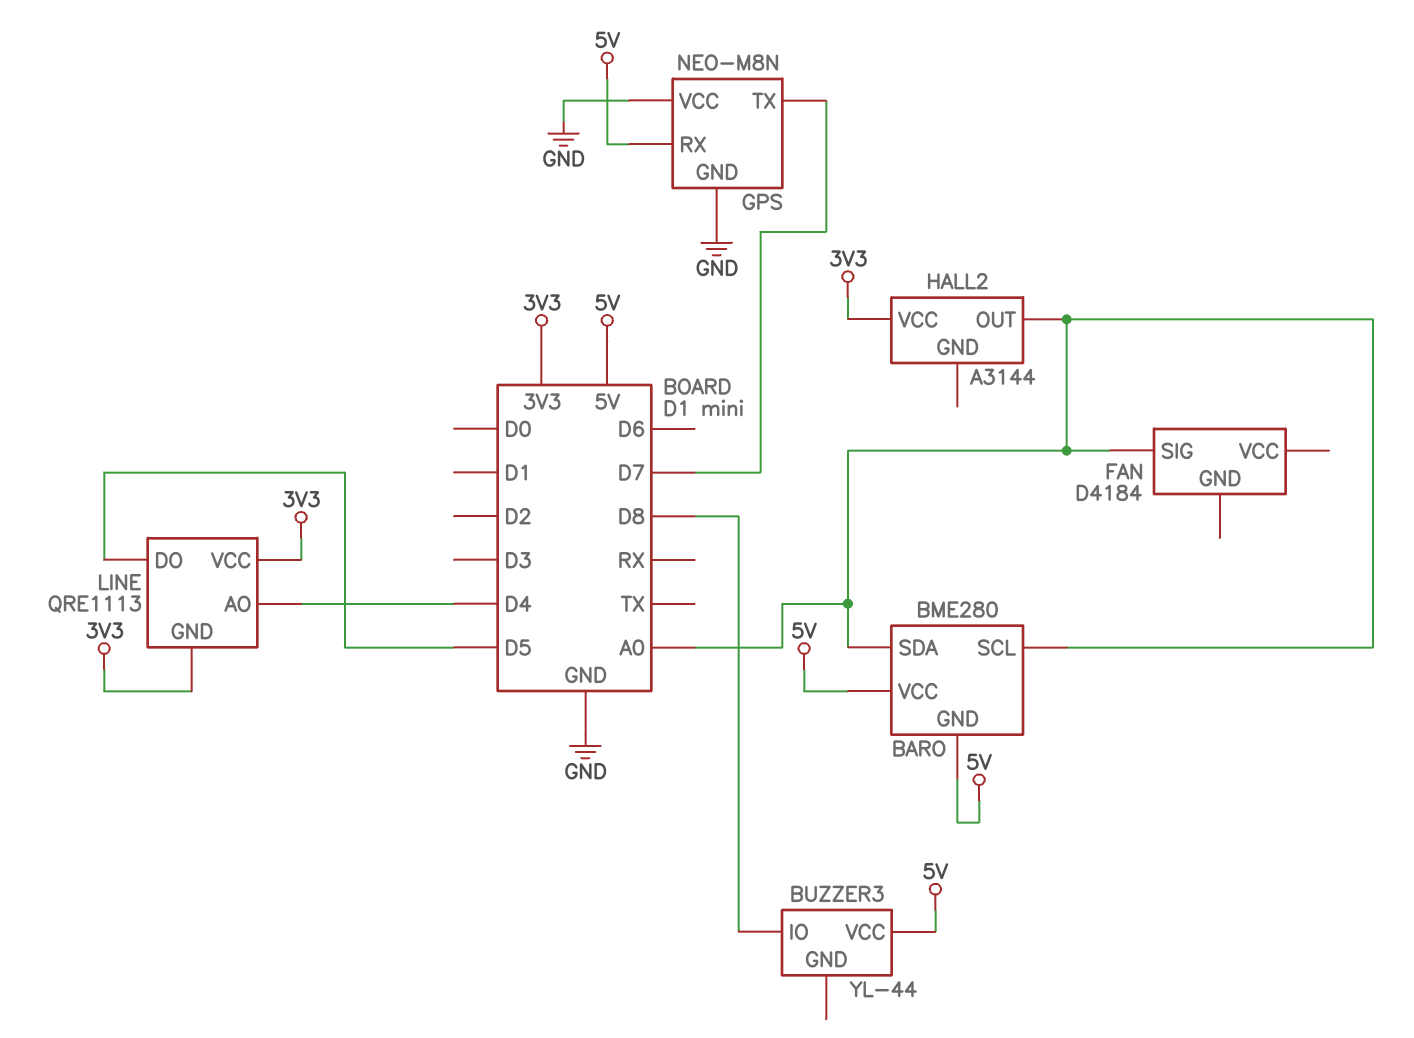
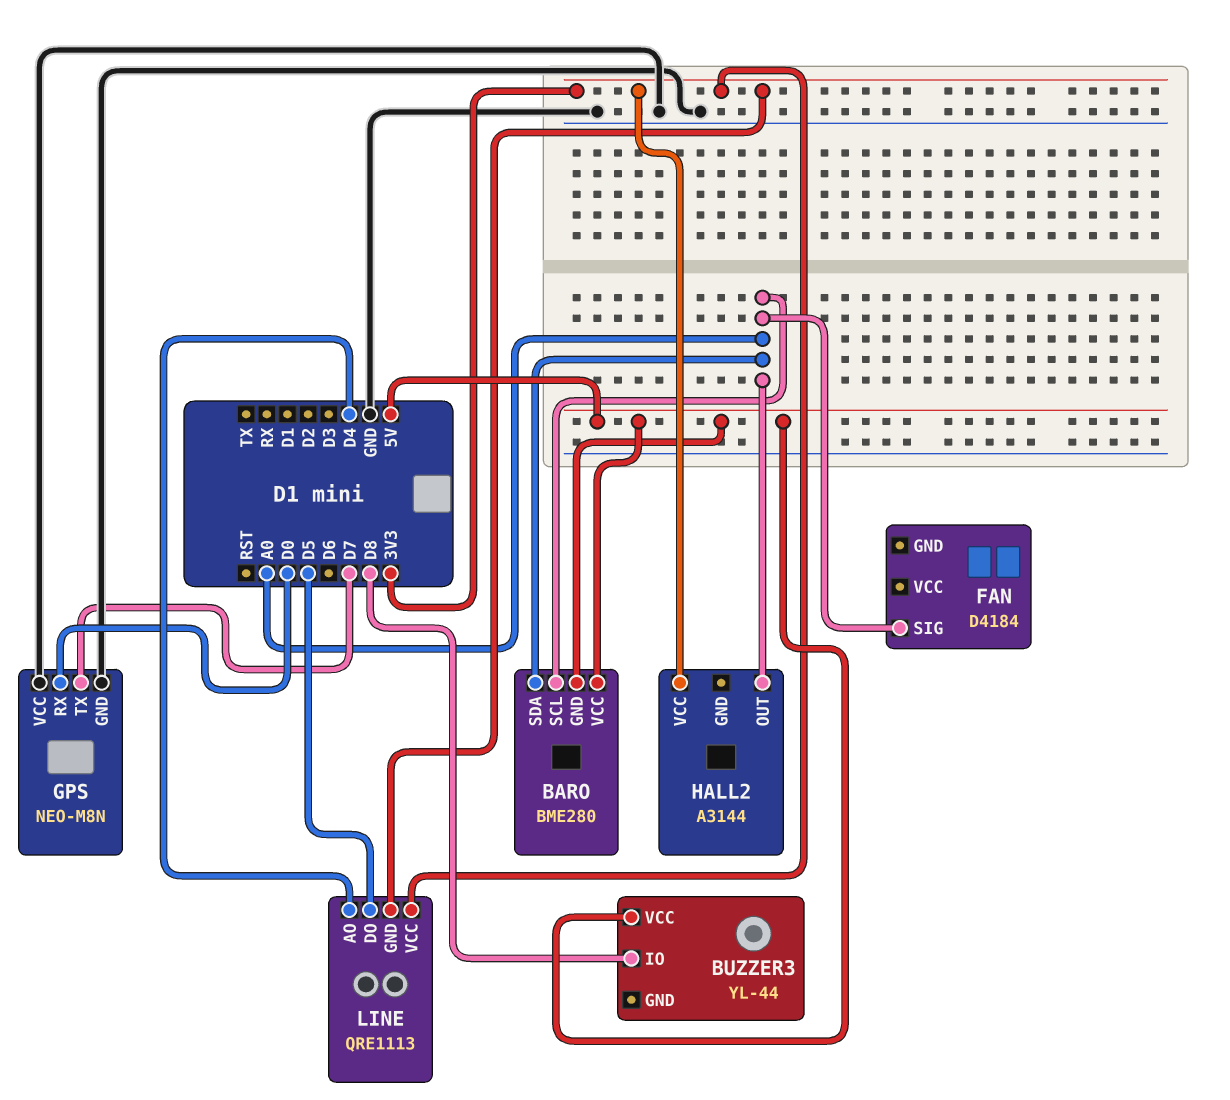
GPS pin RX: 5V -> D0

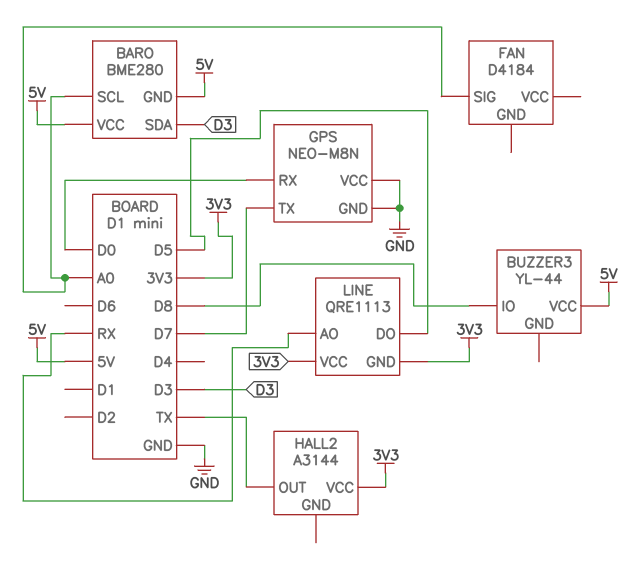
BARO pin SDA: A0 -> D3
HALL2 pin OUT: A0 -> TX
LINE pin AO: D4 -> RX

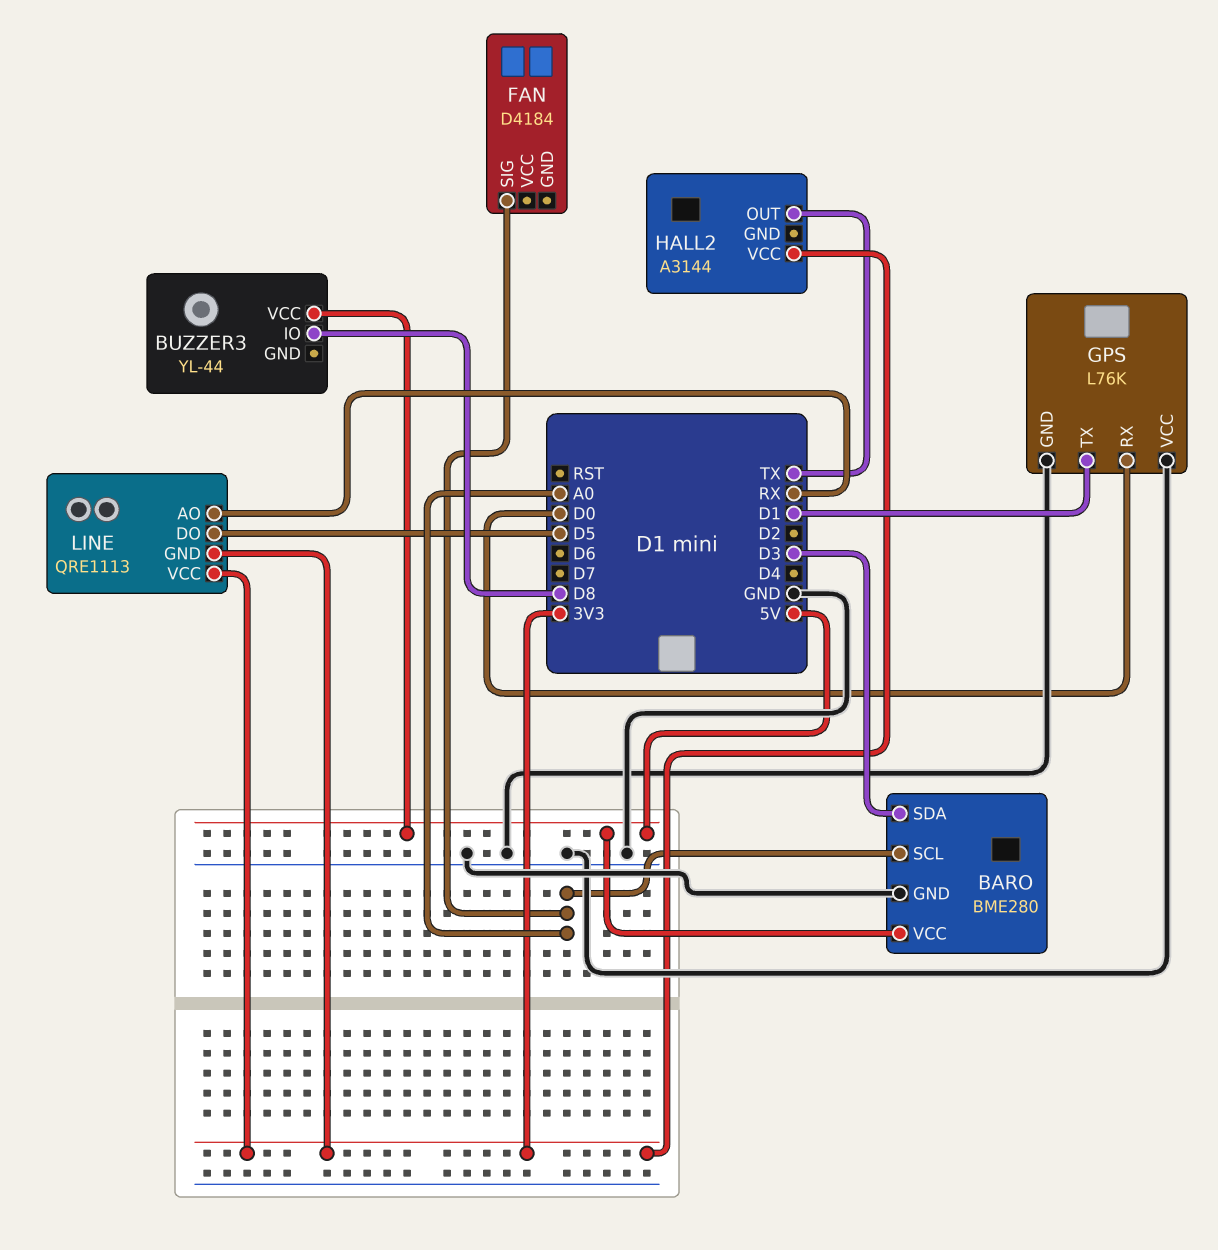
BARO pin GND: 5V -> GND
GPS: NEO-M8N -> L76K
GPS pin TX: D7 -> D1

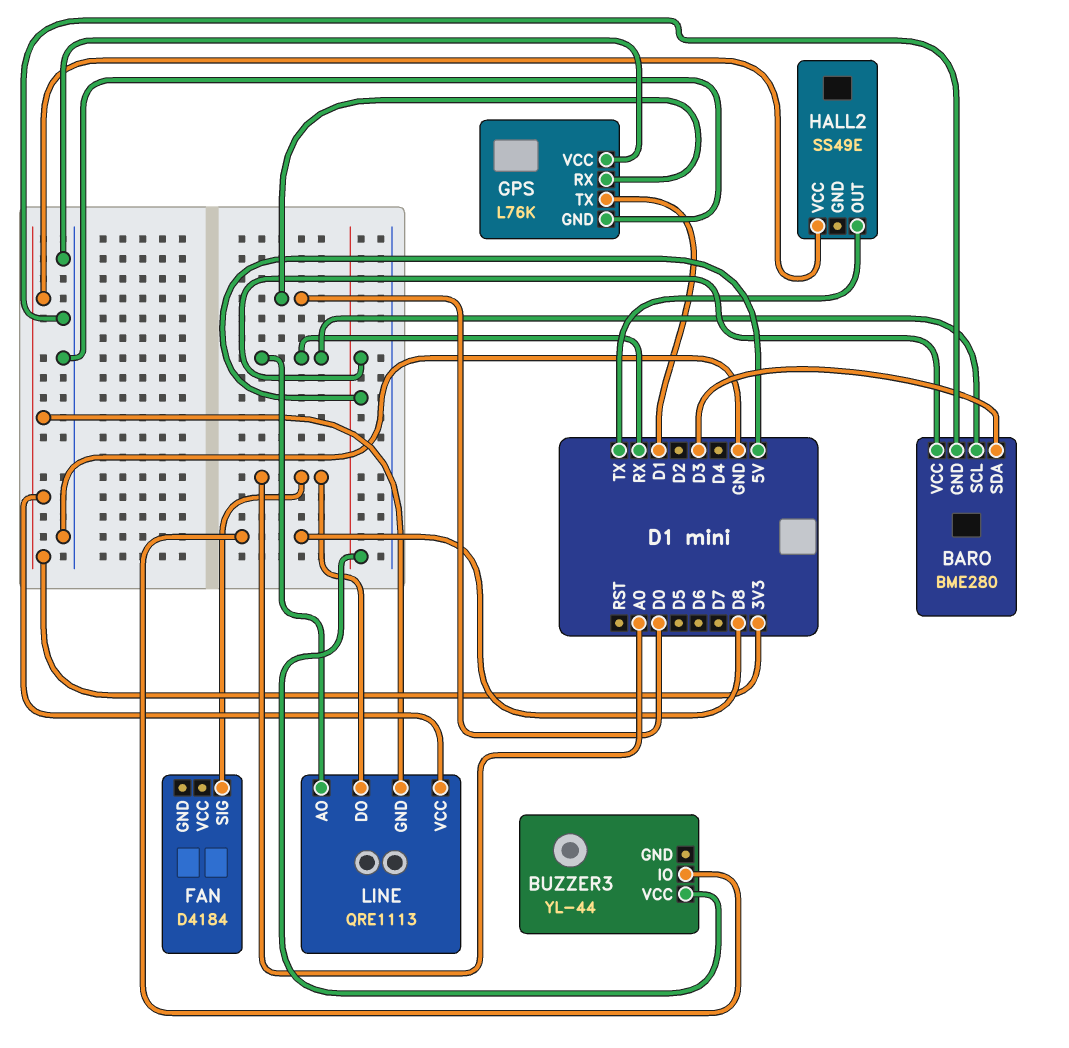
BARO pin SCL: A0 -> RX
HALL2: A3144 -> SS49E
LINE pin DO: D5 -> A0

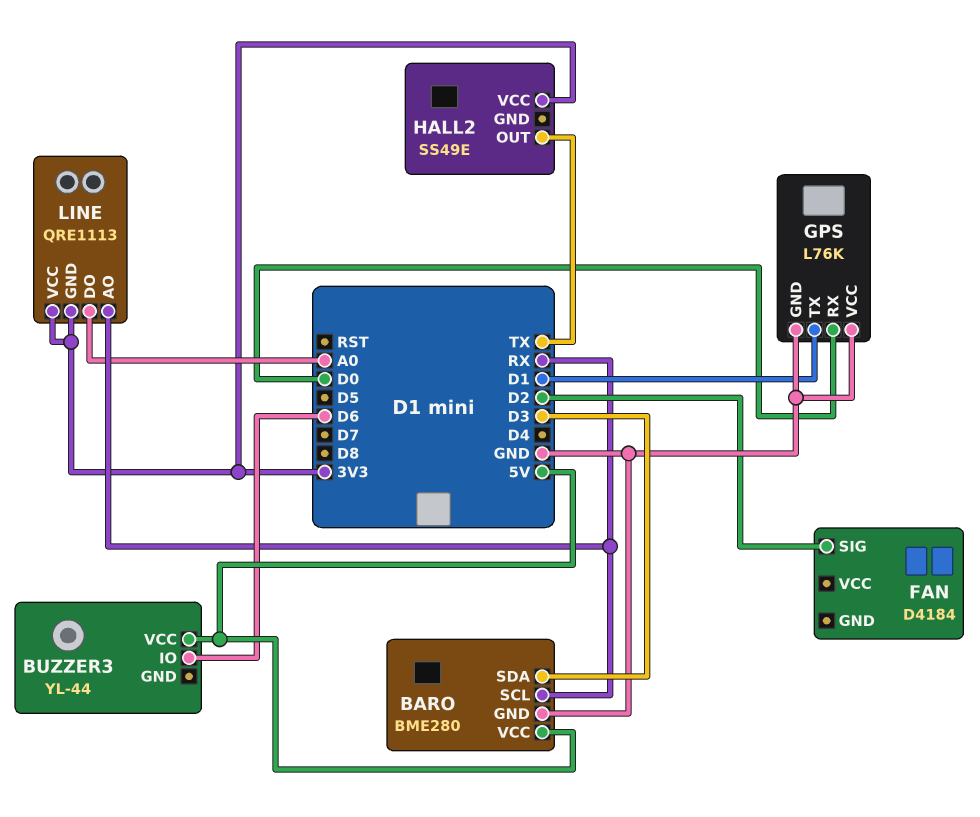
BUZZER3 pin IO: D8 -> D6
FAN pin SIG: A0 -> D2

